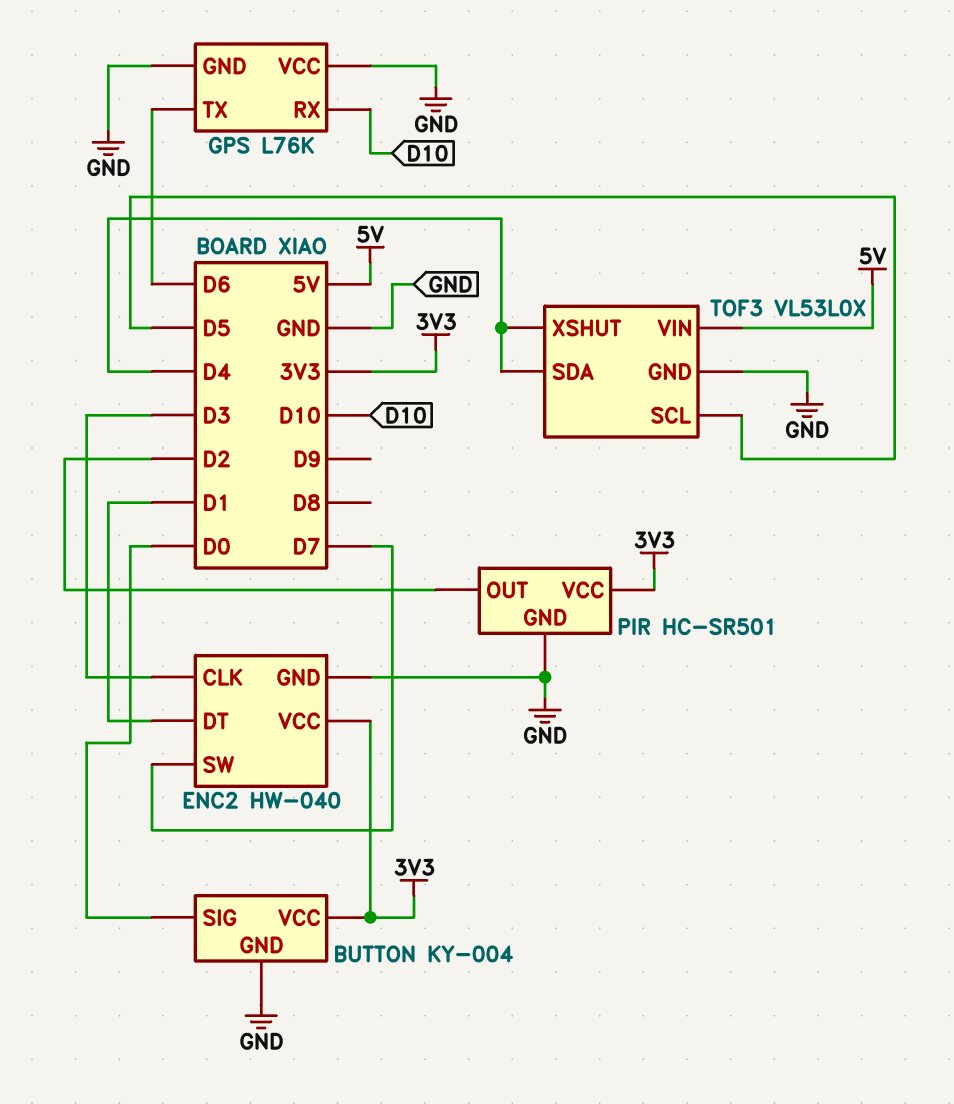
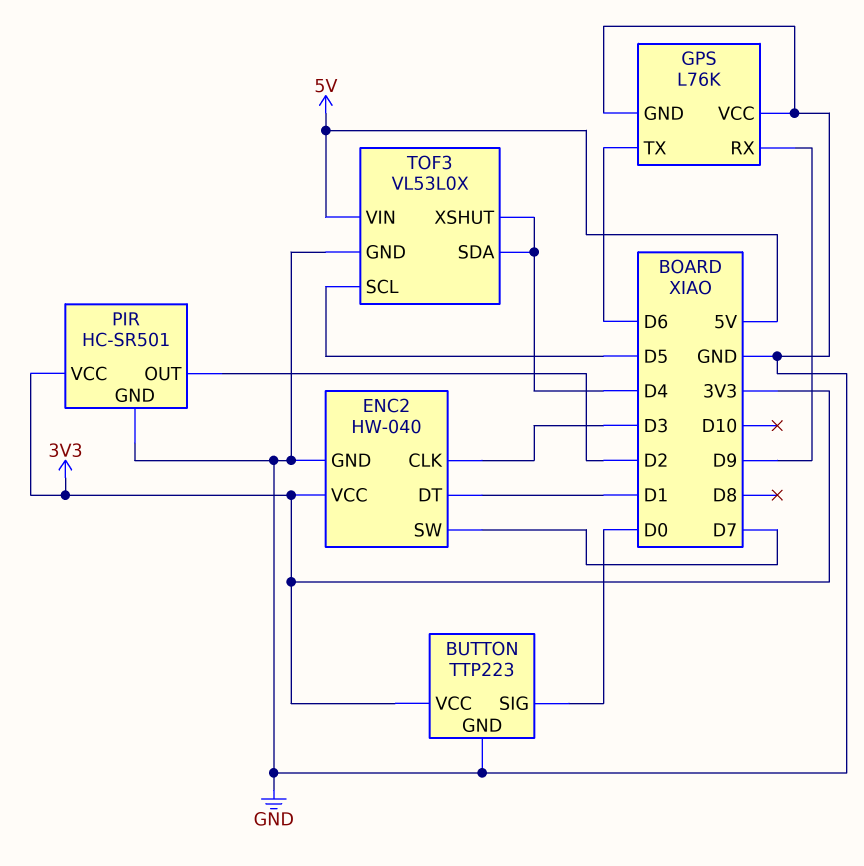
BUTTON: KY-004 -> TTP223
GPS pin RX: D10 -> D9

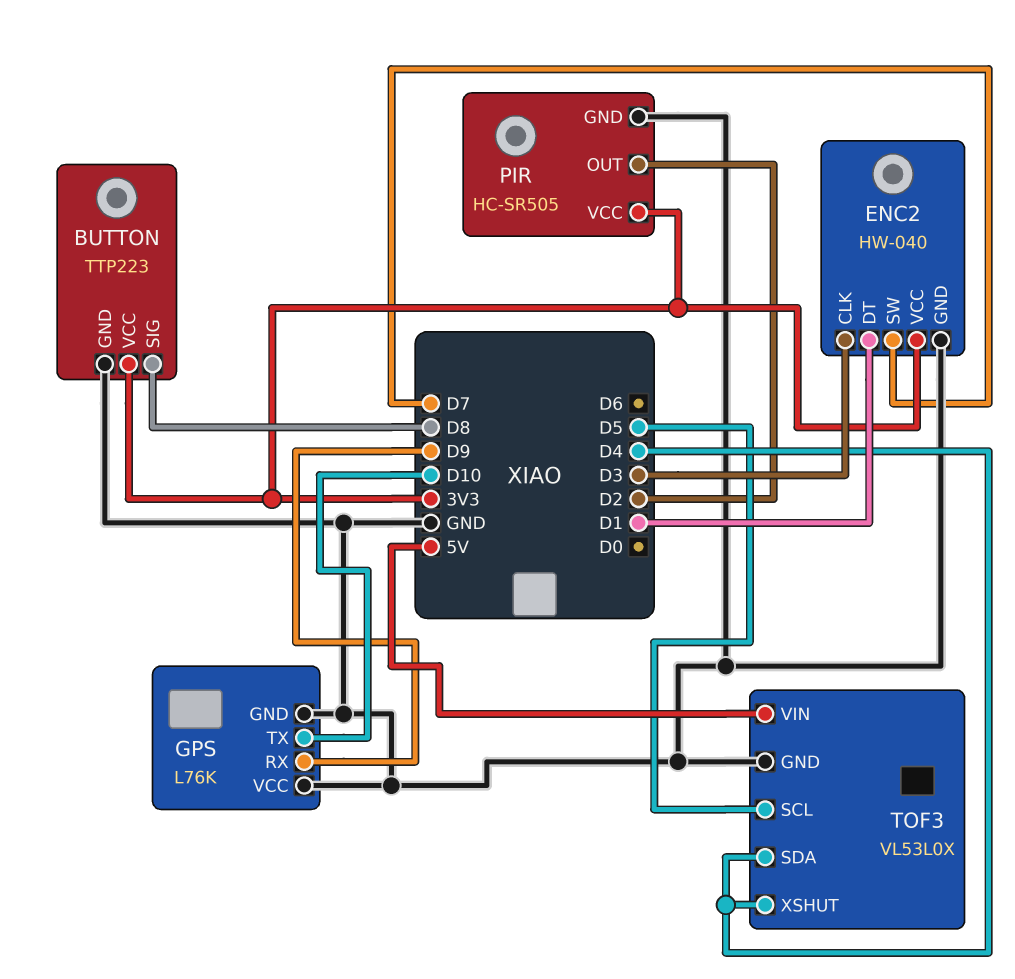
BUTTON pin SIG: D0 -> D8
GPS pin TX: D6 -> D10
PIR: HC-SR501 -> HC-SR505

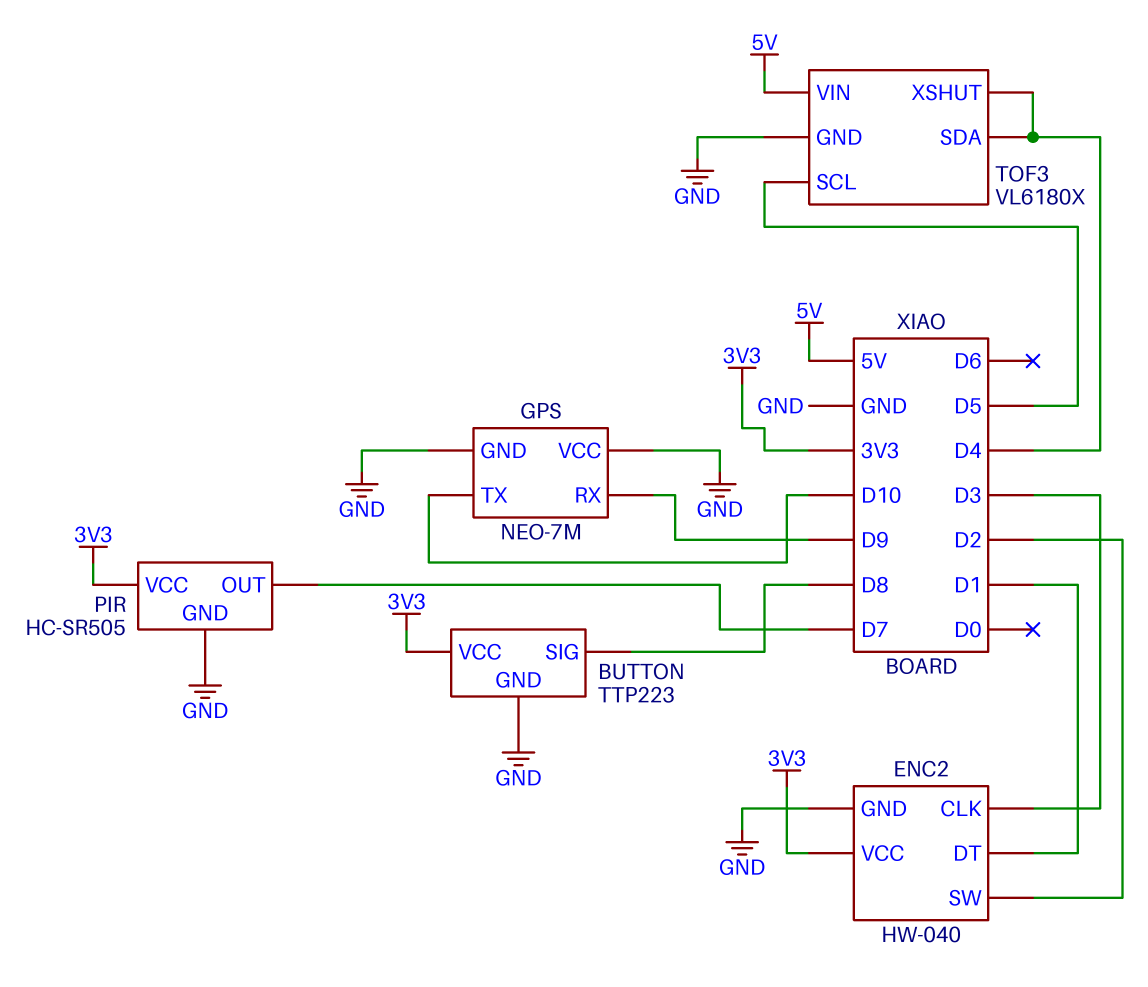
ENC2 pin SW: D7 -> D2
GPS: L76K -> NEO-7M
PIR pin OUT: D2 -> D7
TOF3: VL53L0X -> VL6180X

